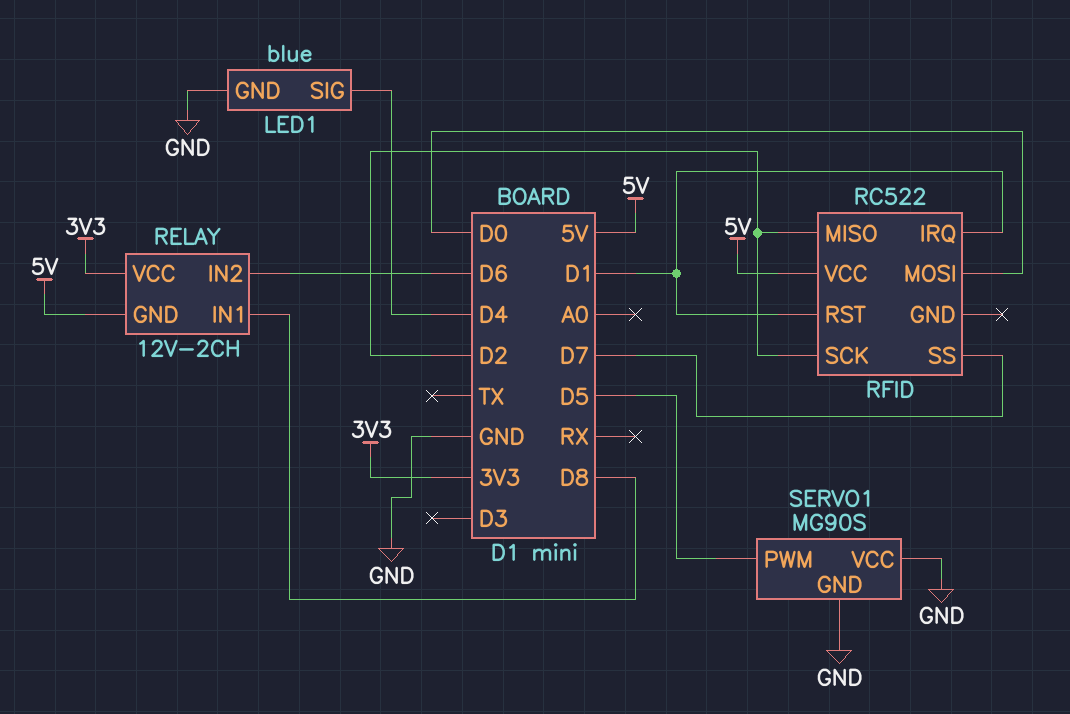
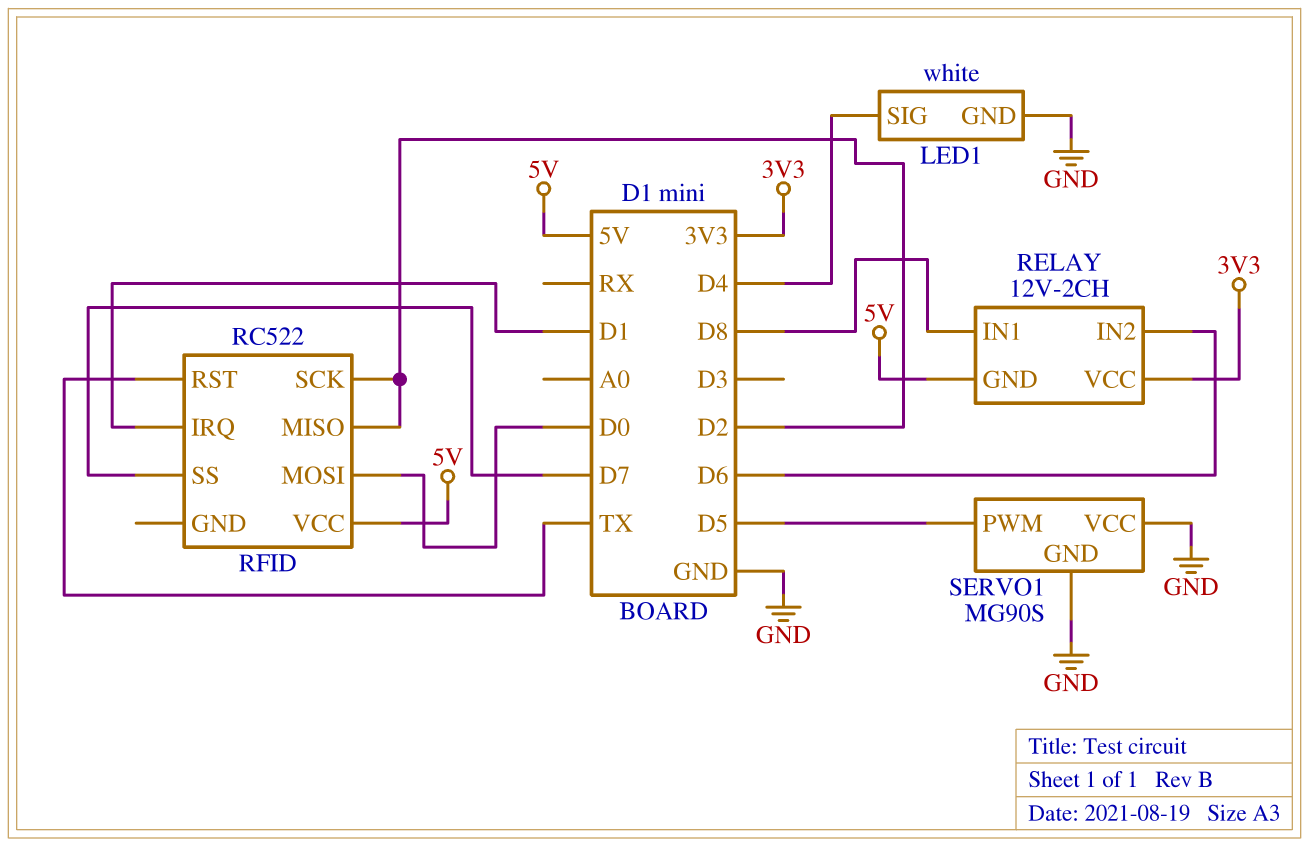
LED1: blue -> white
RFID pin RST: D1 -> TX

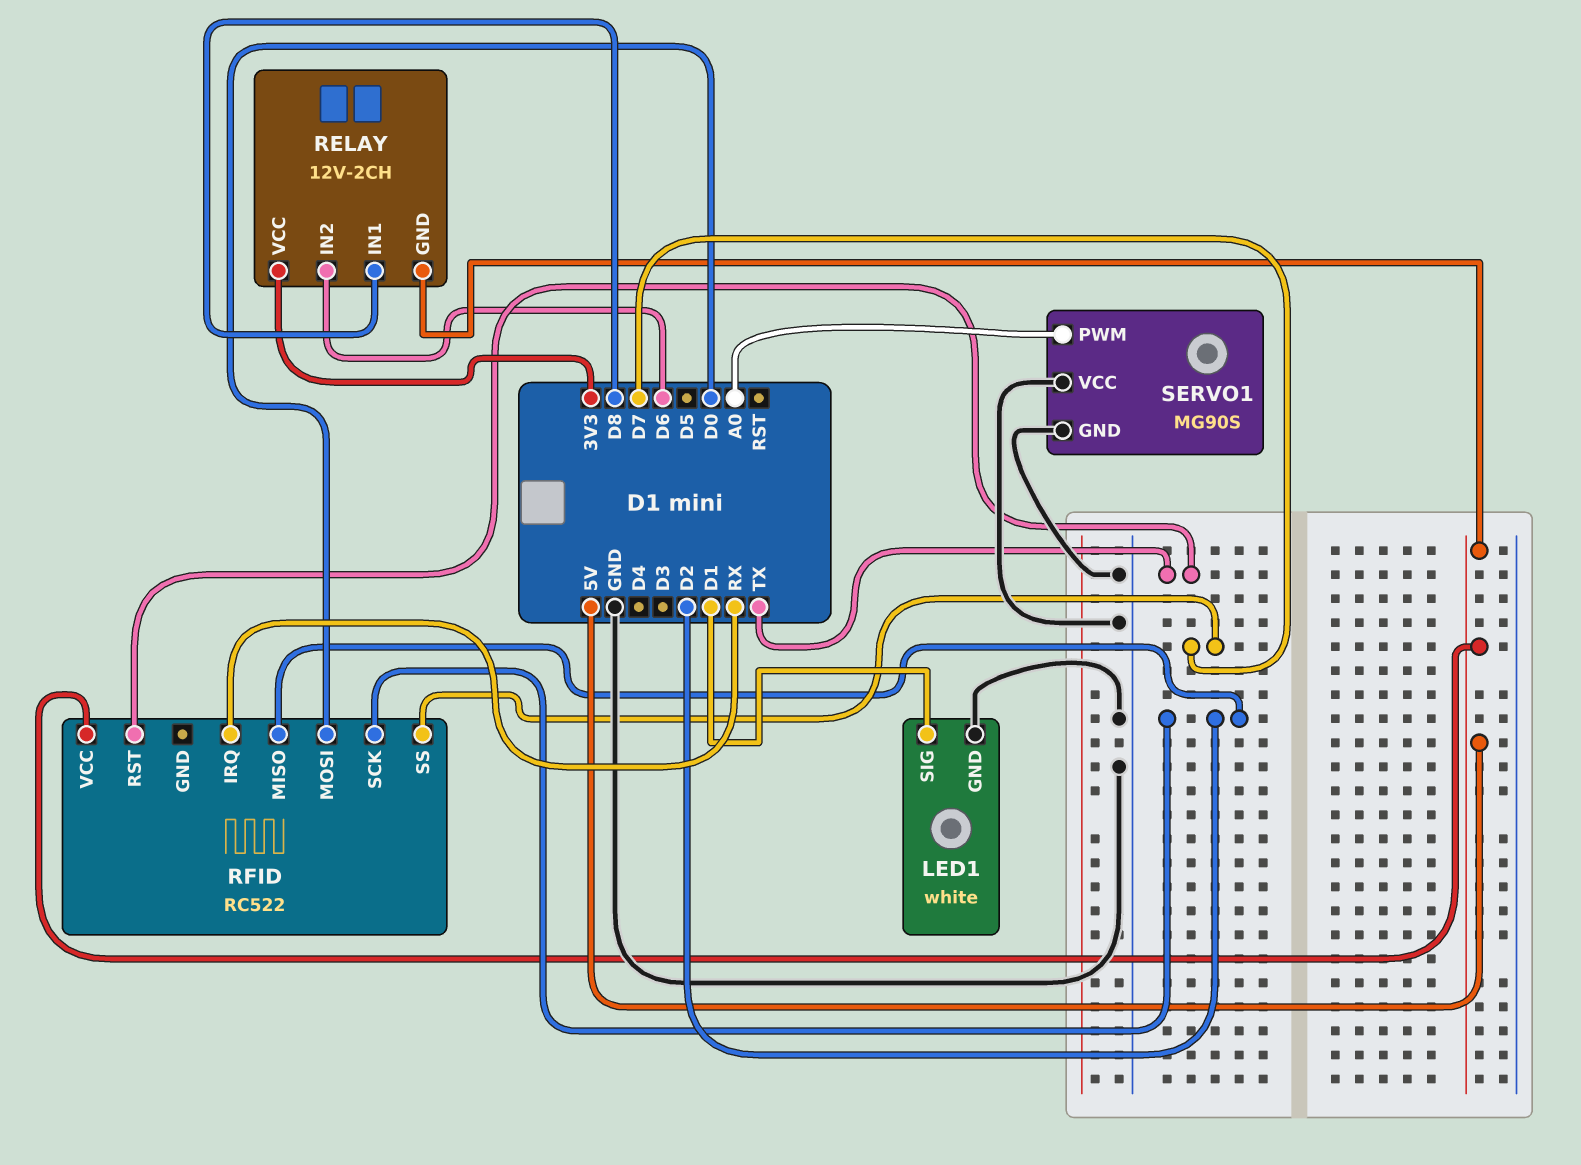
LED1 pin SIG: D4 -> D1
RFID pin IRQ: D1 -> RX
SERVO1 pin PWM: D5 -> A0

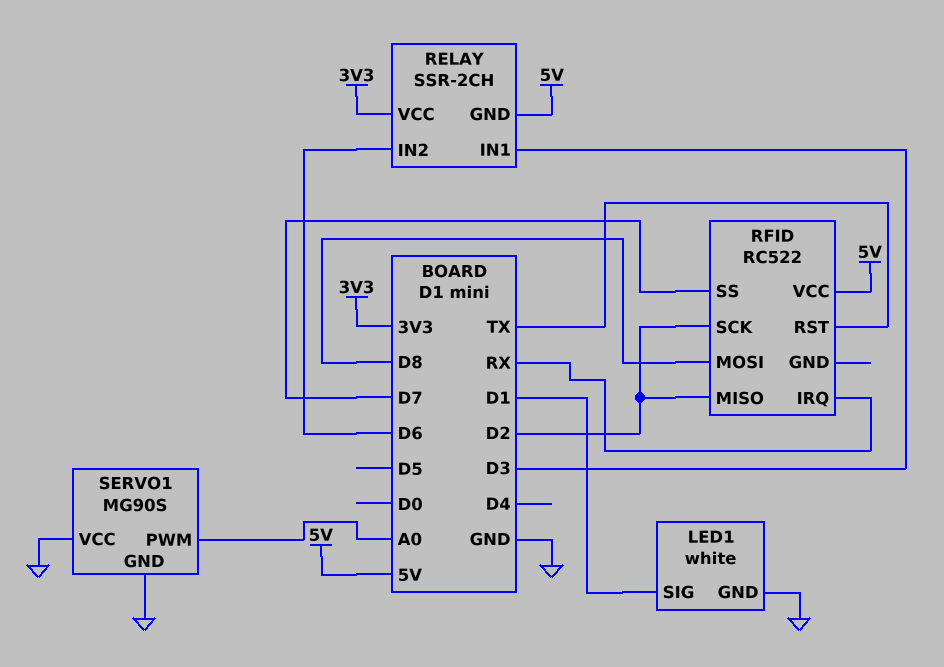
RELAY: 12V-2CH -> SSR-2CH
RELAY pin IN1: D8 -> D3
RFID pin MOSI: D0 -> D8

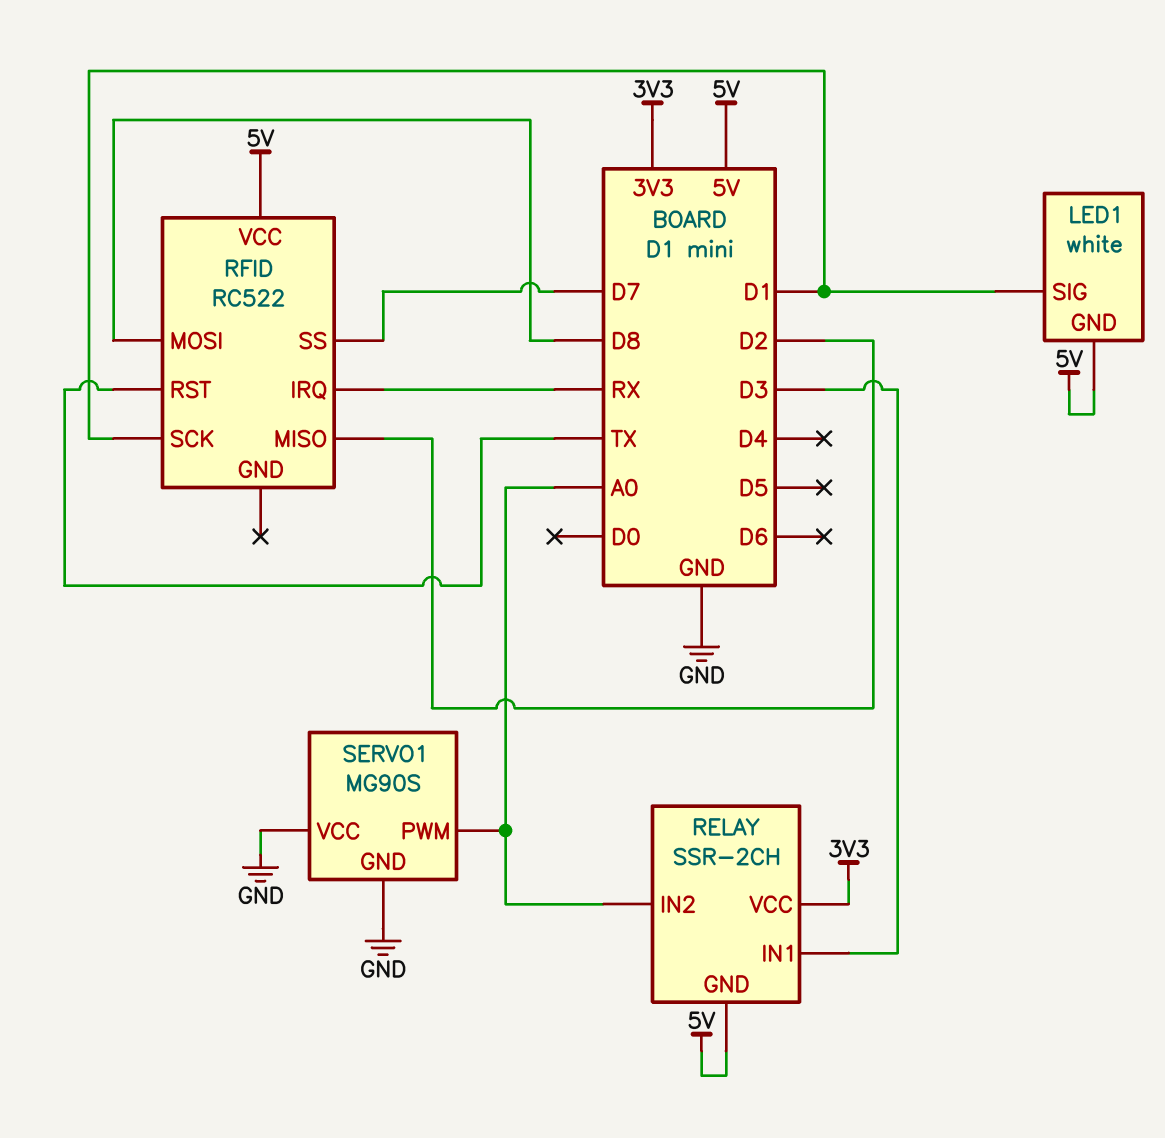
LED1 pin GND: GND -> 5V
RELAY pin IN2: D6 -> A0
RFID pin SCK: D2 -> D1

